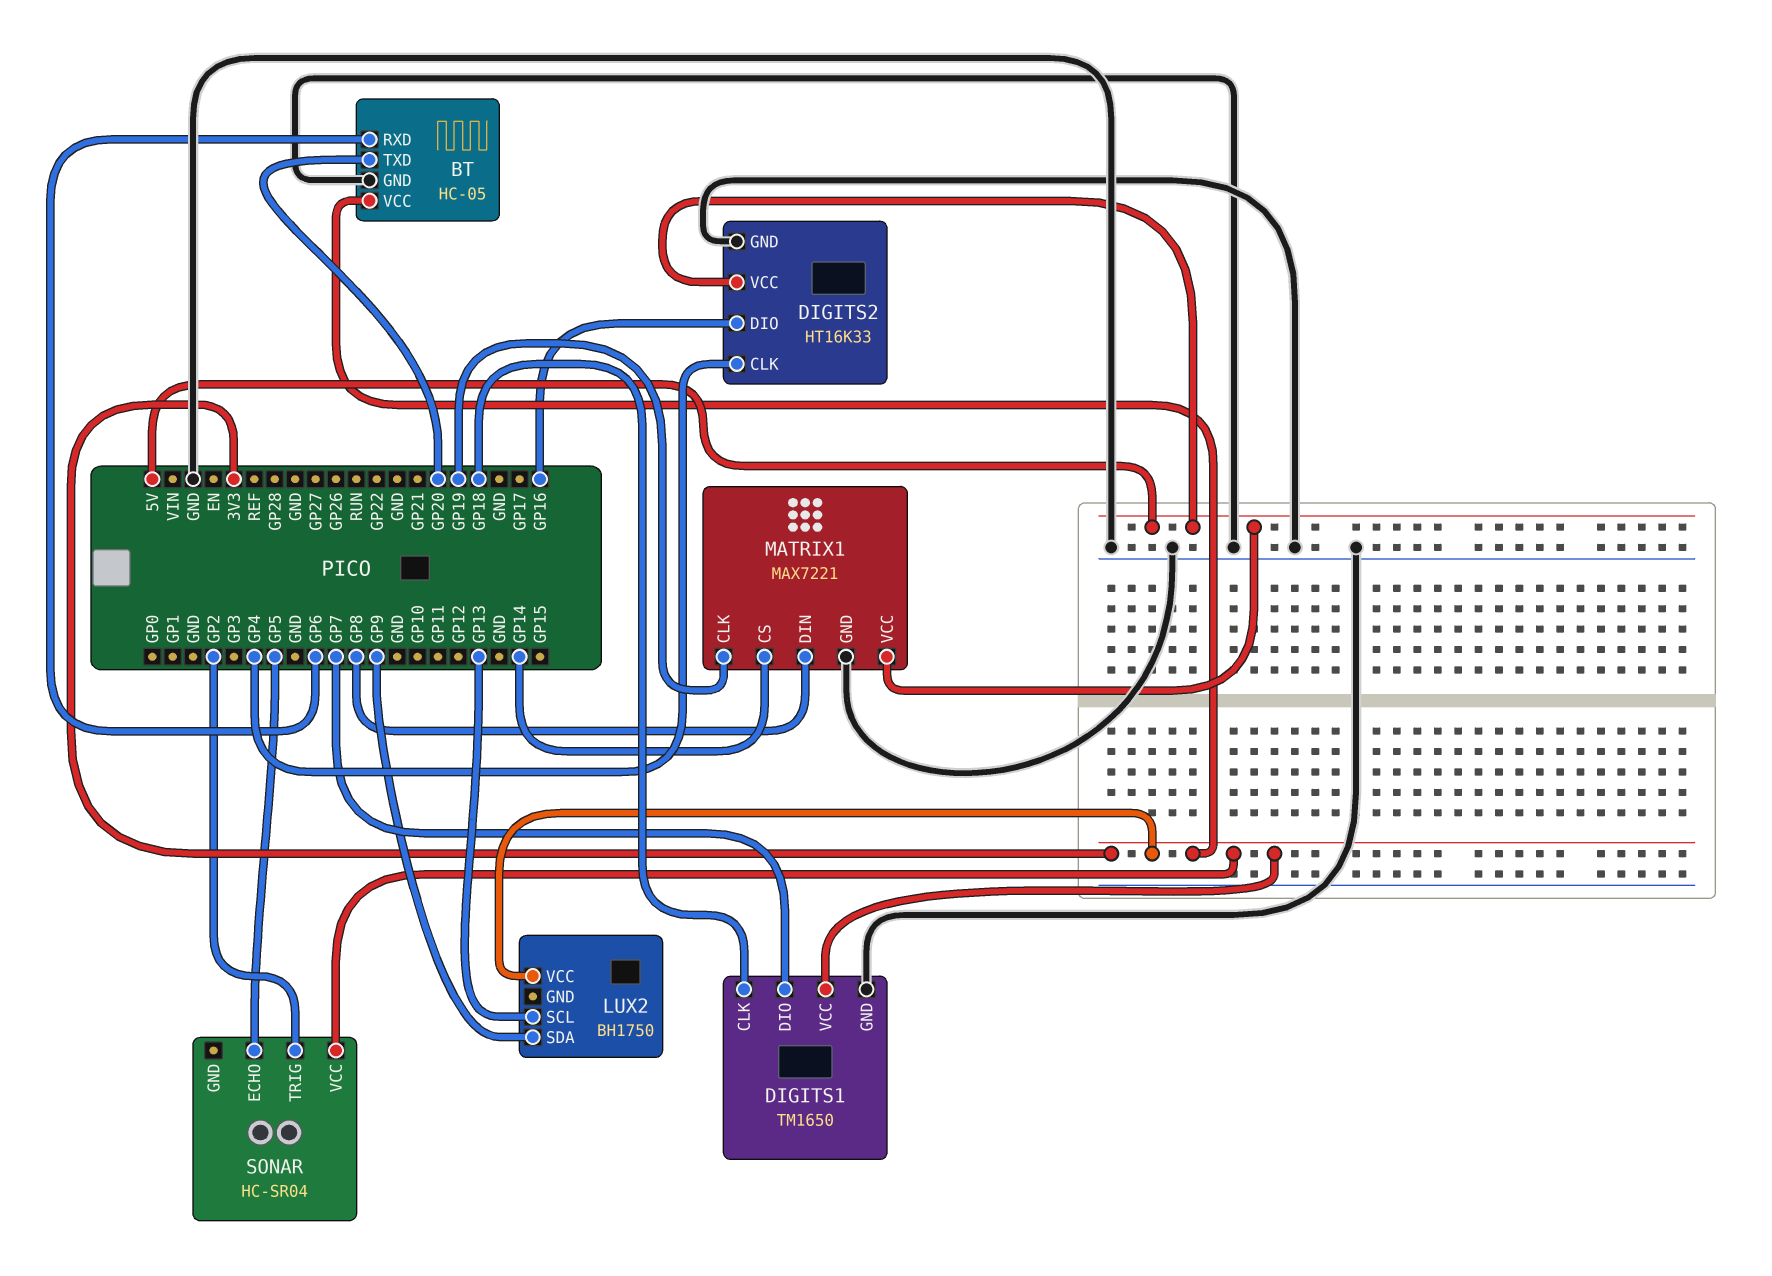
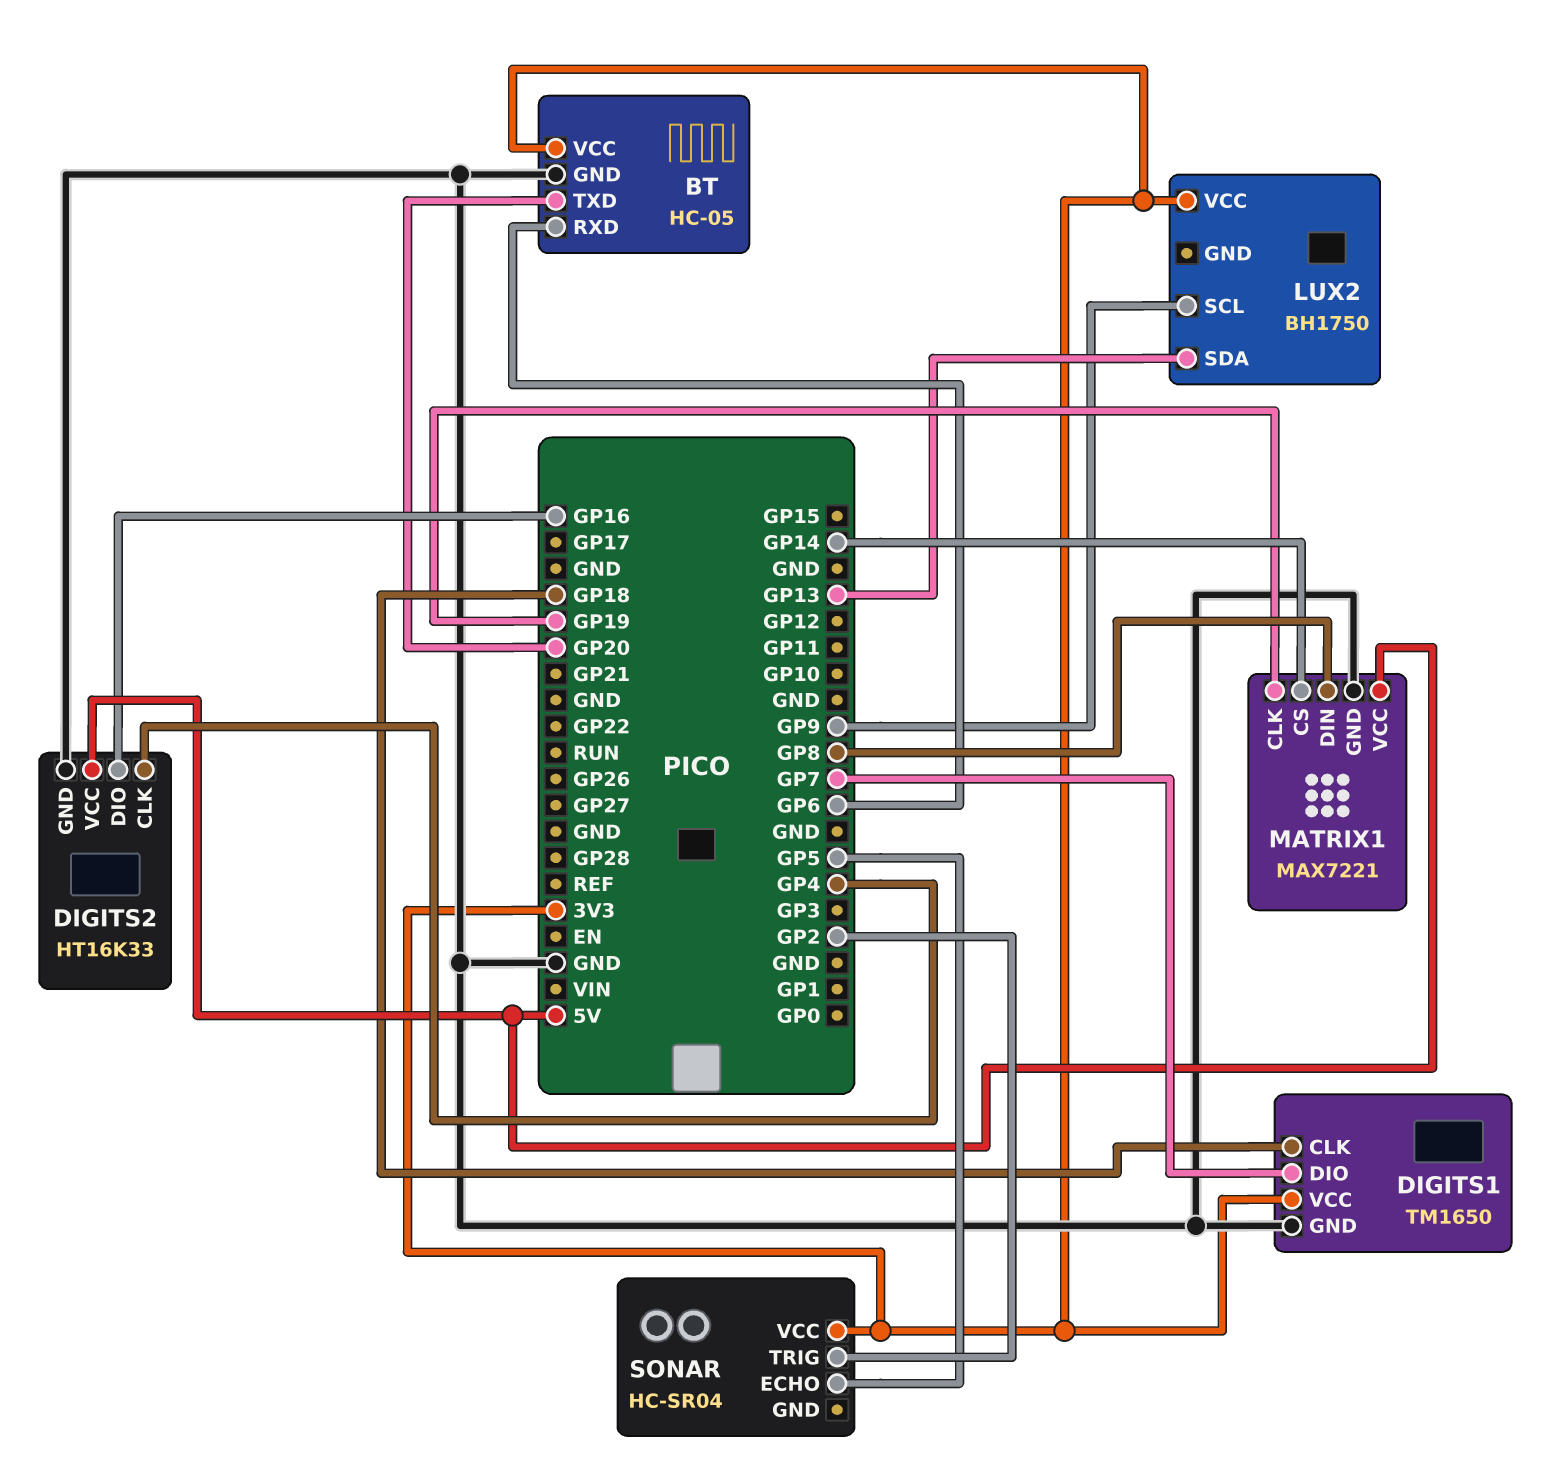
LUX2 pin SCL: GP13 -> GP9
LUX2 pin SDA: GP9 -> GP13

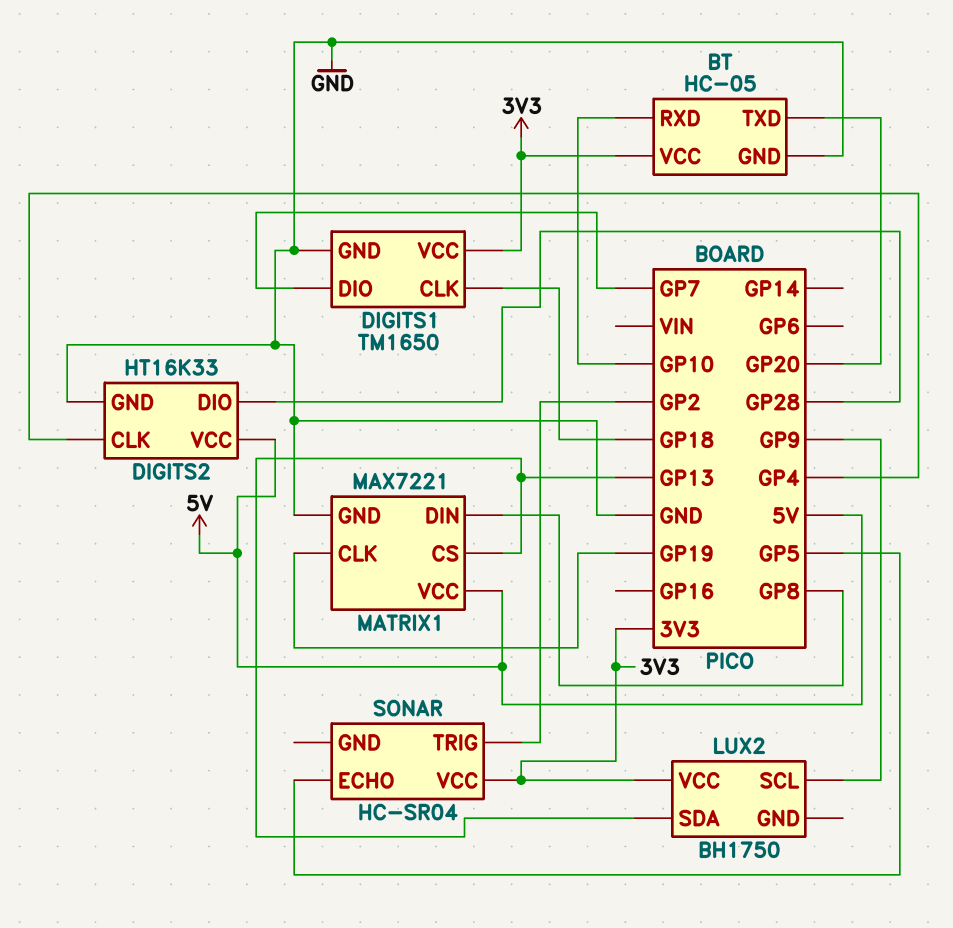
BT pin RXD: GP6 -> GP10
DIGITS2 pin DIO: GP16 -> GP28
MATRIX1 pin CS: GP14 -> GP13

